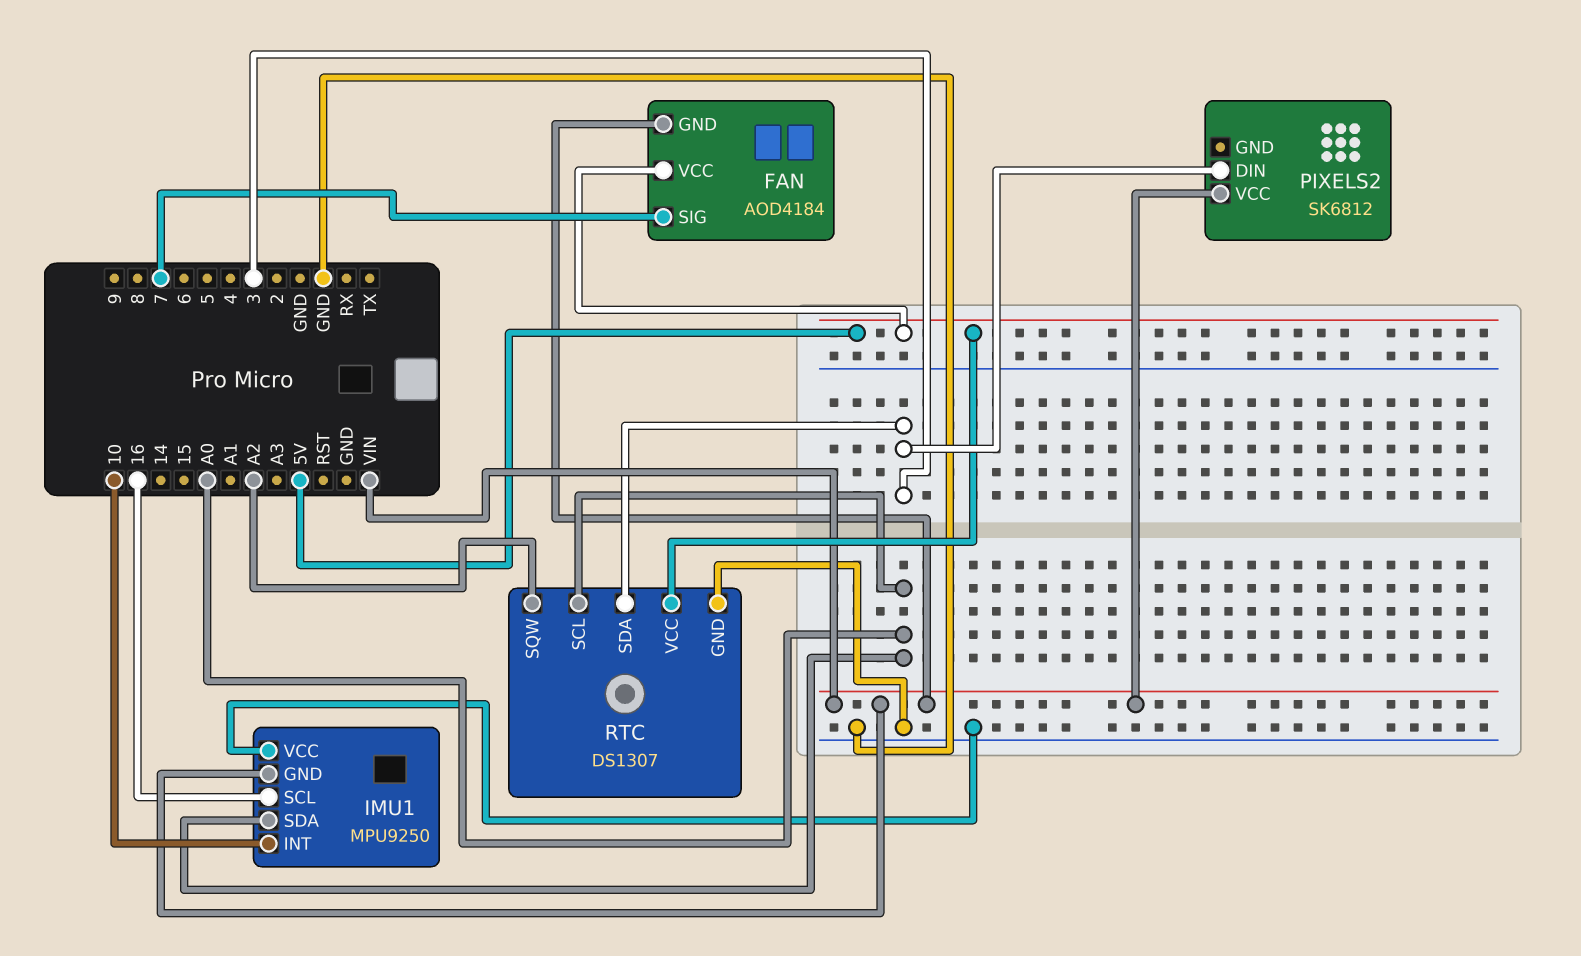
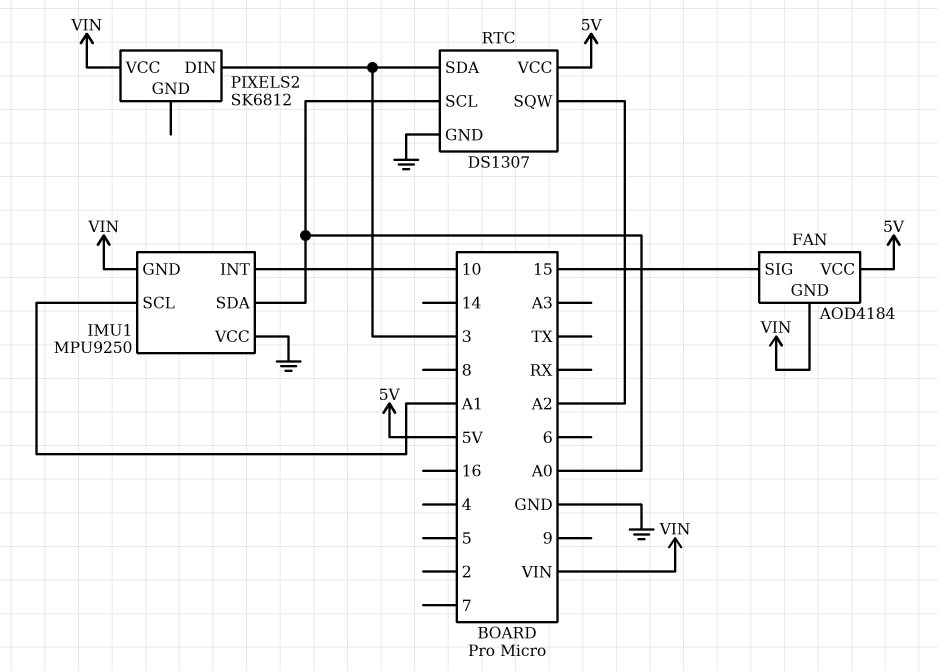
FAN pin SIG: 7 -> 15
IMU1 pin SCL: 16 -> A1

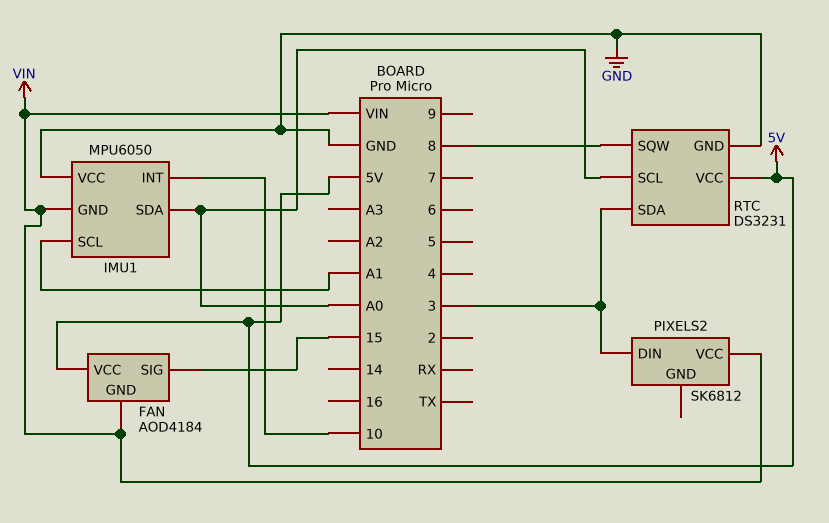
IMU1: MPU9250 -> MPU6050
RTC: DS1307 -> DS3231
RTC pin SQW: A2 -> 8

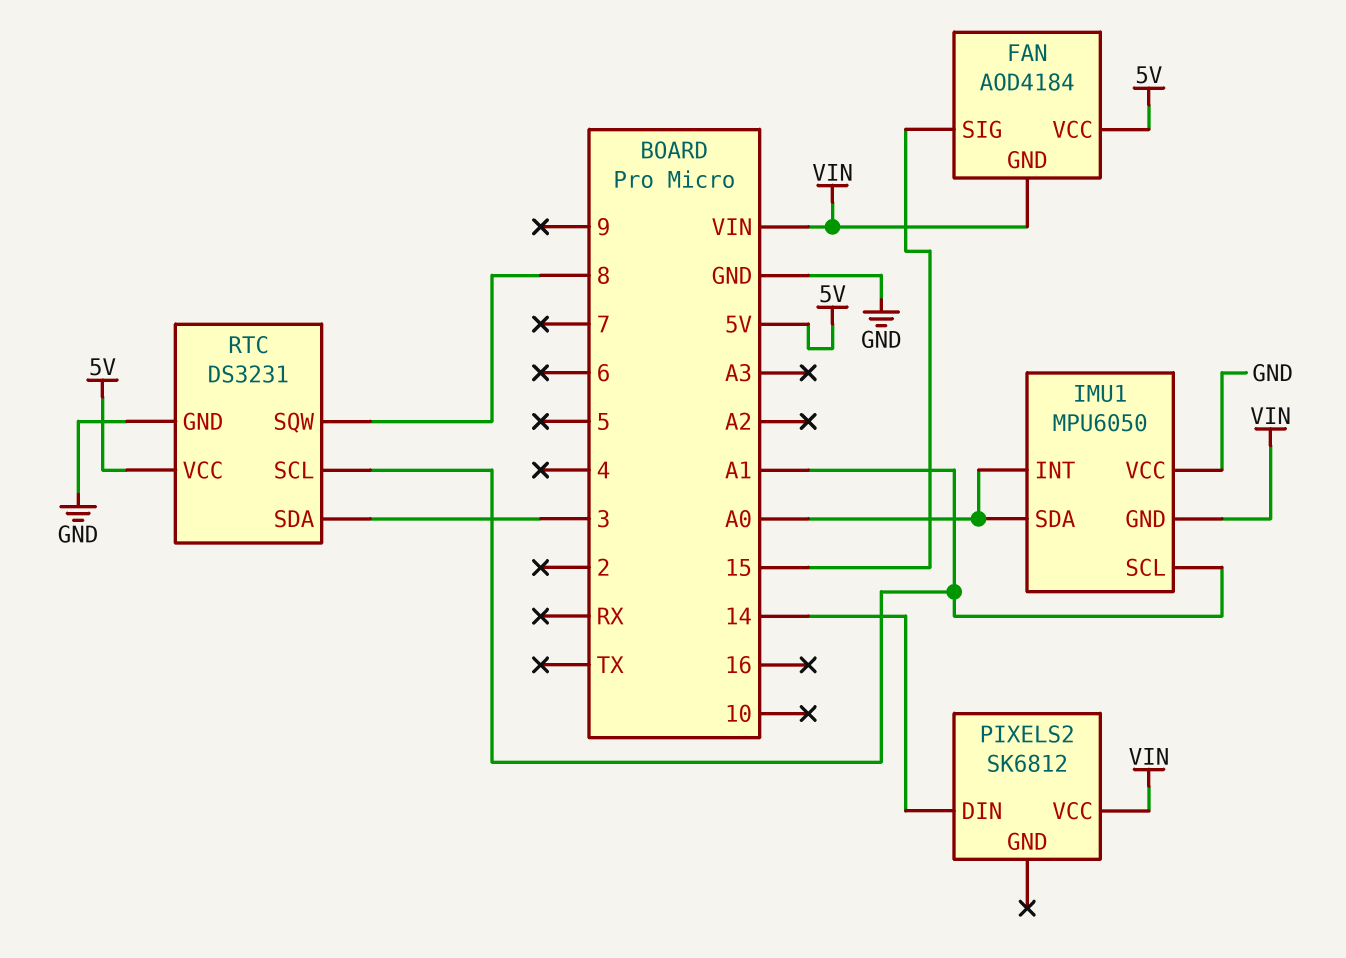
IMU1 pin INT: 10 -> A0
PIXELS2 pin DIN: 3 -> 14
RTC pin SCL: A0 -> A1

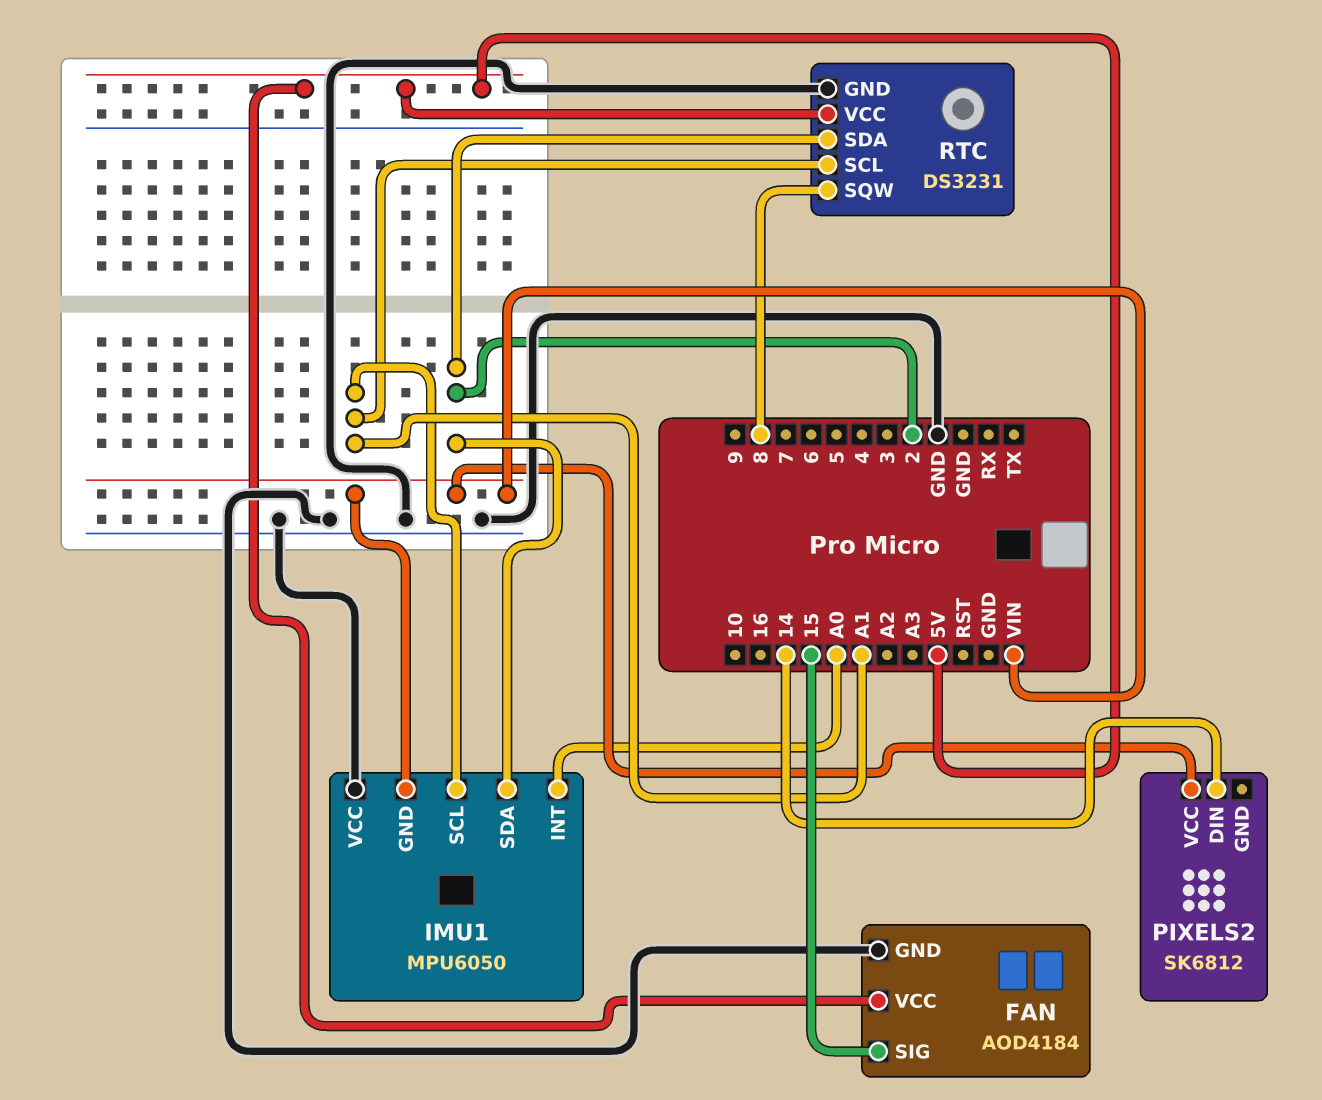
FAN pin GND: VIN -> GND
IMU1 pin SDA: A0 -> 2
RTC pin SDA: 3 -> 2

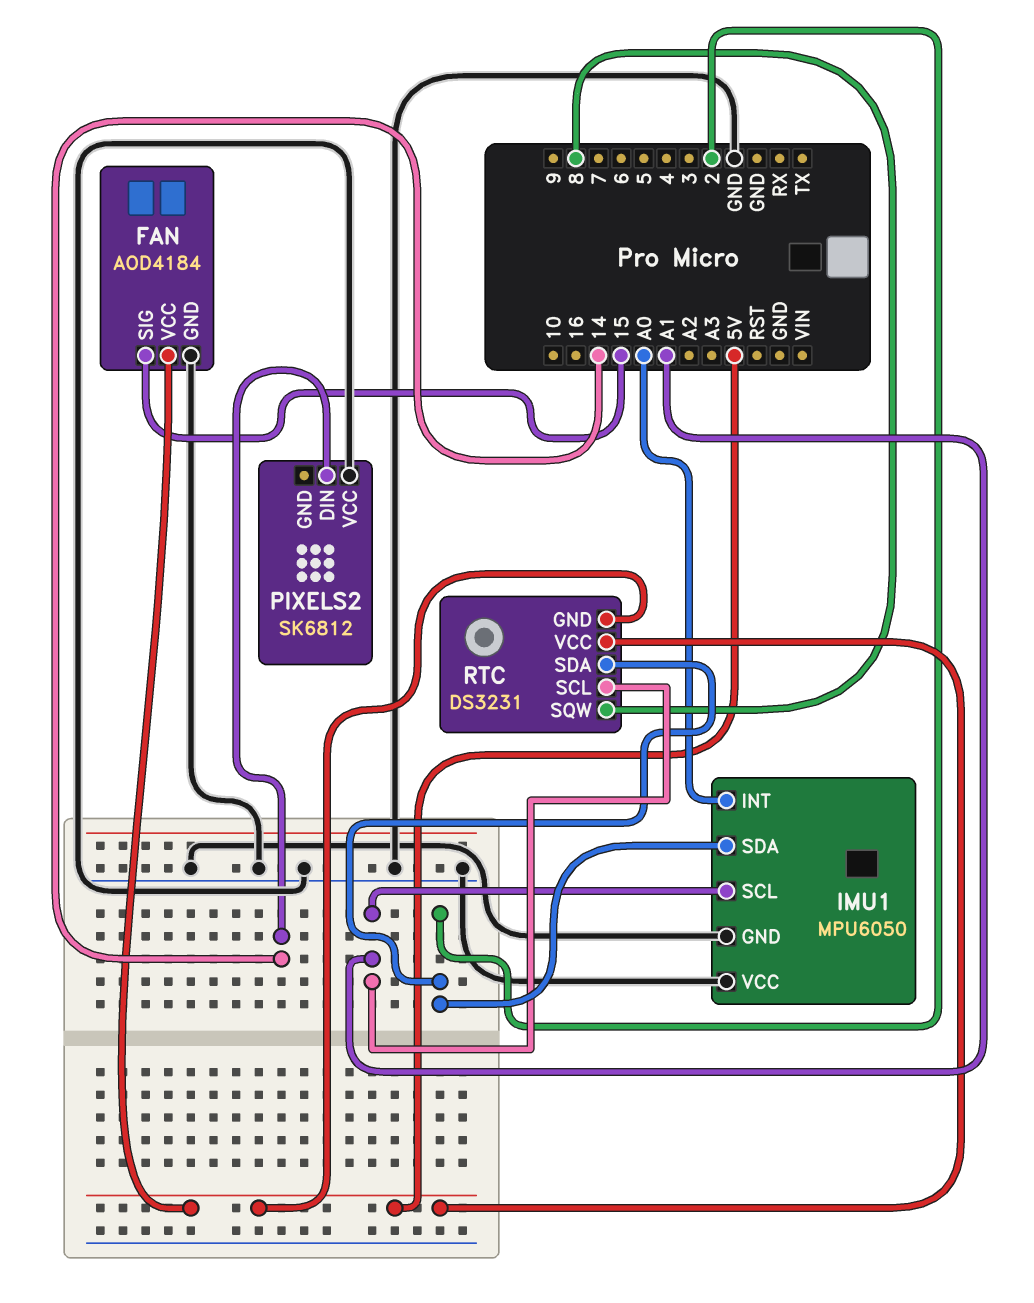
IMU1 pin GND: VIN -> GND
PIXELS2 pin VCC: VIN -> GND
RTC pin GND: GND -> 5V

